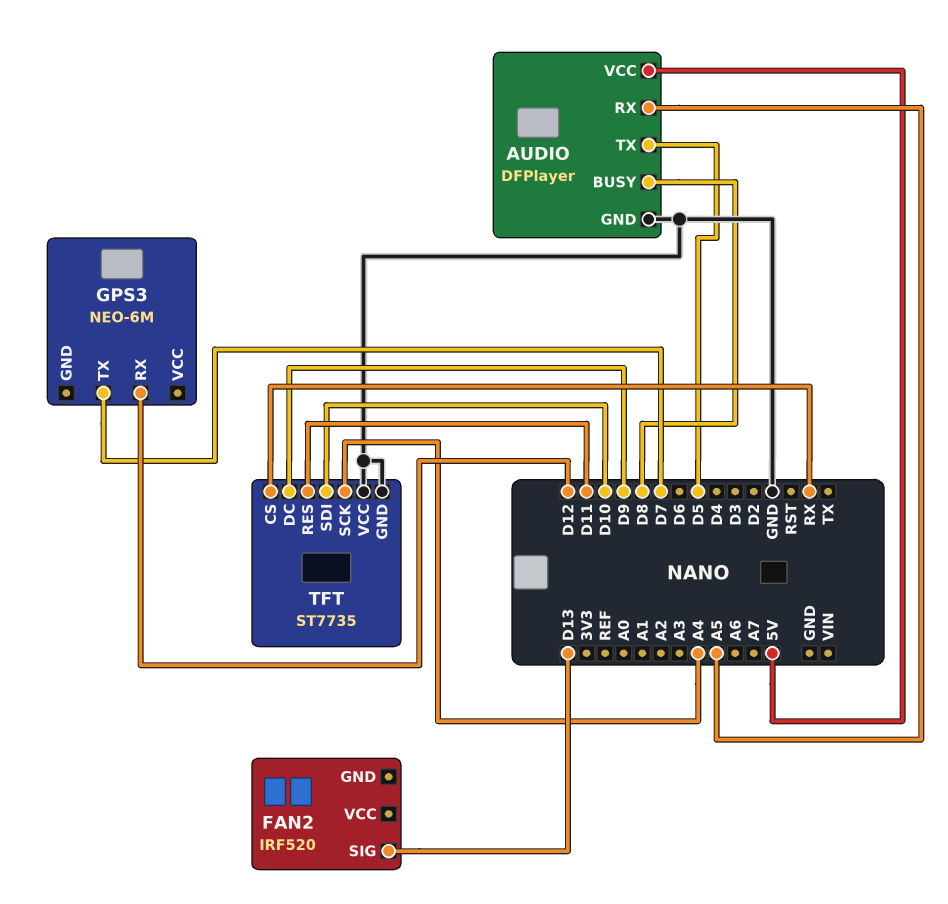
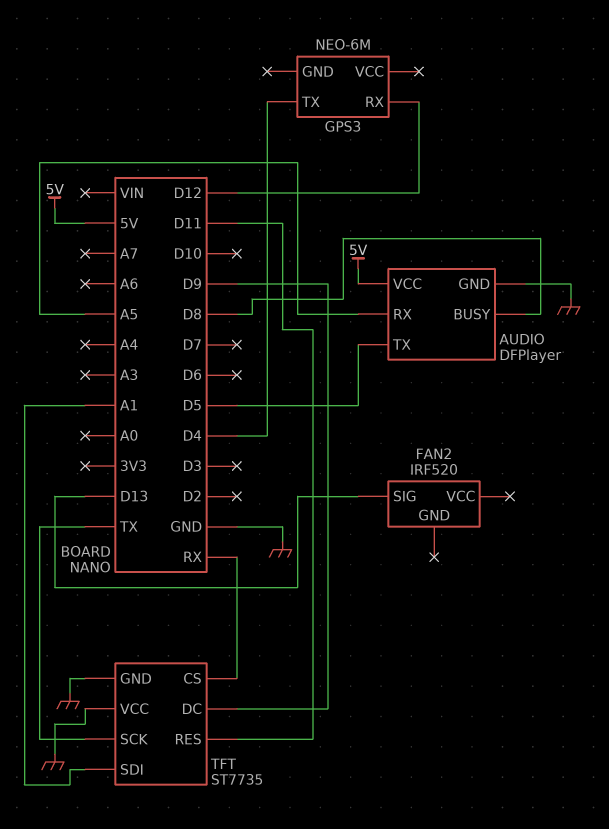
GPS3 pin TX: D7 -> D4
TFT pin SCK: A4 -> TX
TFT pin SDI: D10 -> A1

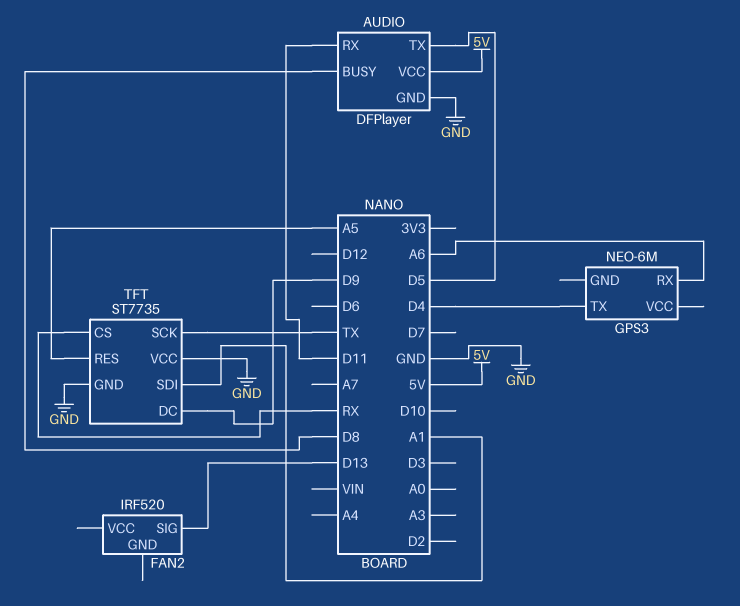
AUDIO pin RX: A5 -> D11
GPS3 pin RX: D12 -> A6
TFT pin RES: D11 -> A5

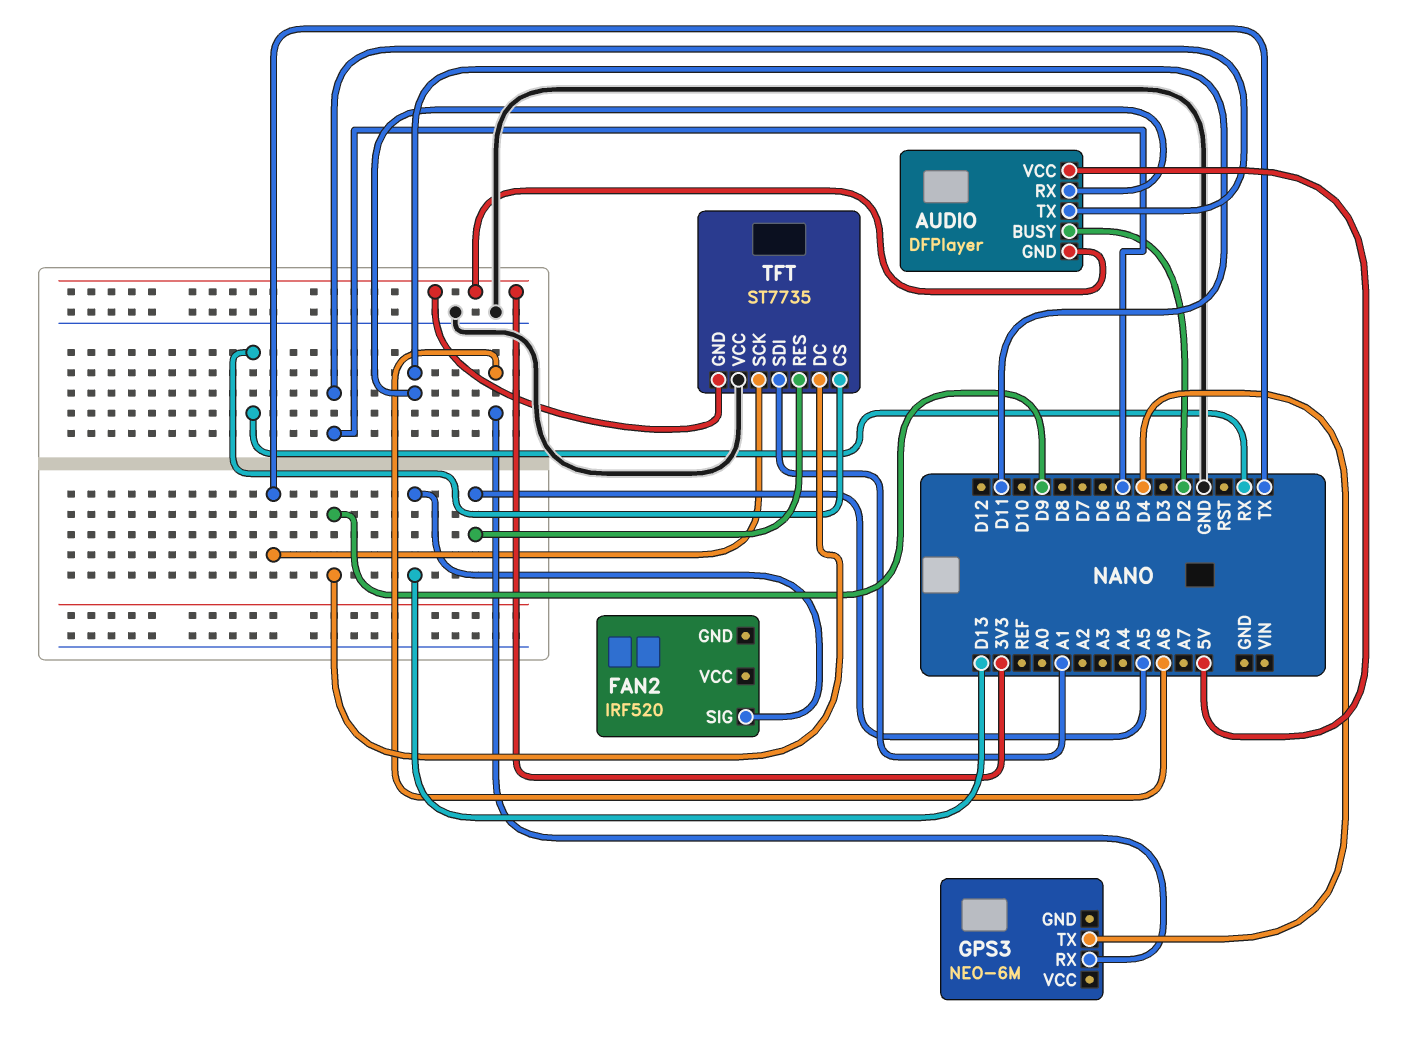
AUDIO pin BUSY: D8 -> D2
AUDIO pin GND: GND -> 3V3
TFT pin GND: GND -> 3V3

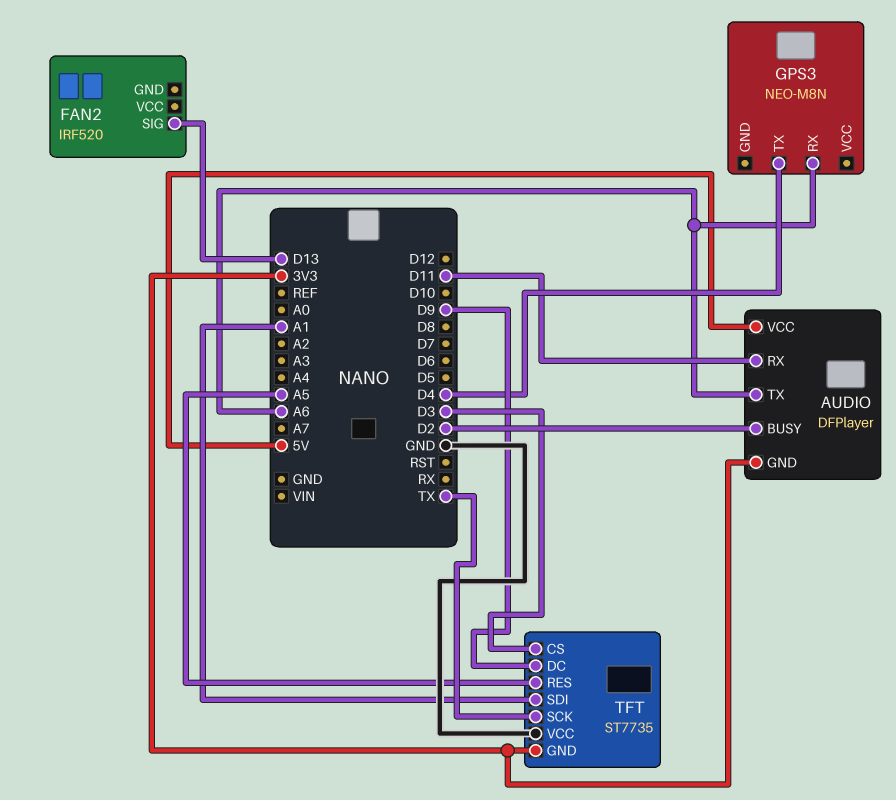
AUDIO pin TX: D5 -> A6
GPS3: NEO-6M -> NEO-M8N
TFT pin CS: RX -> D3

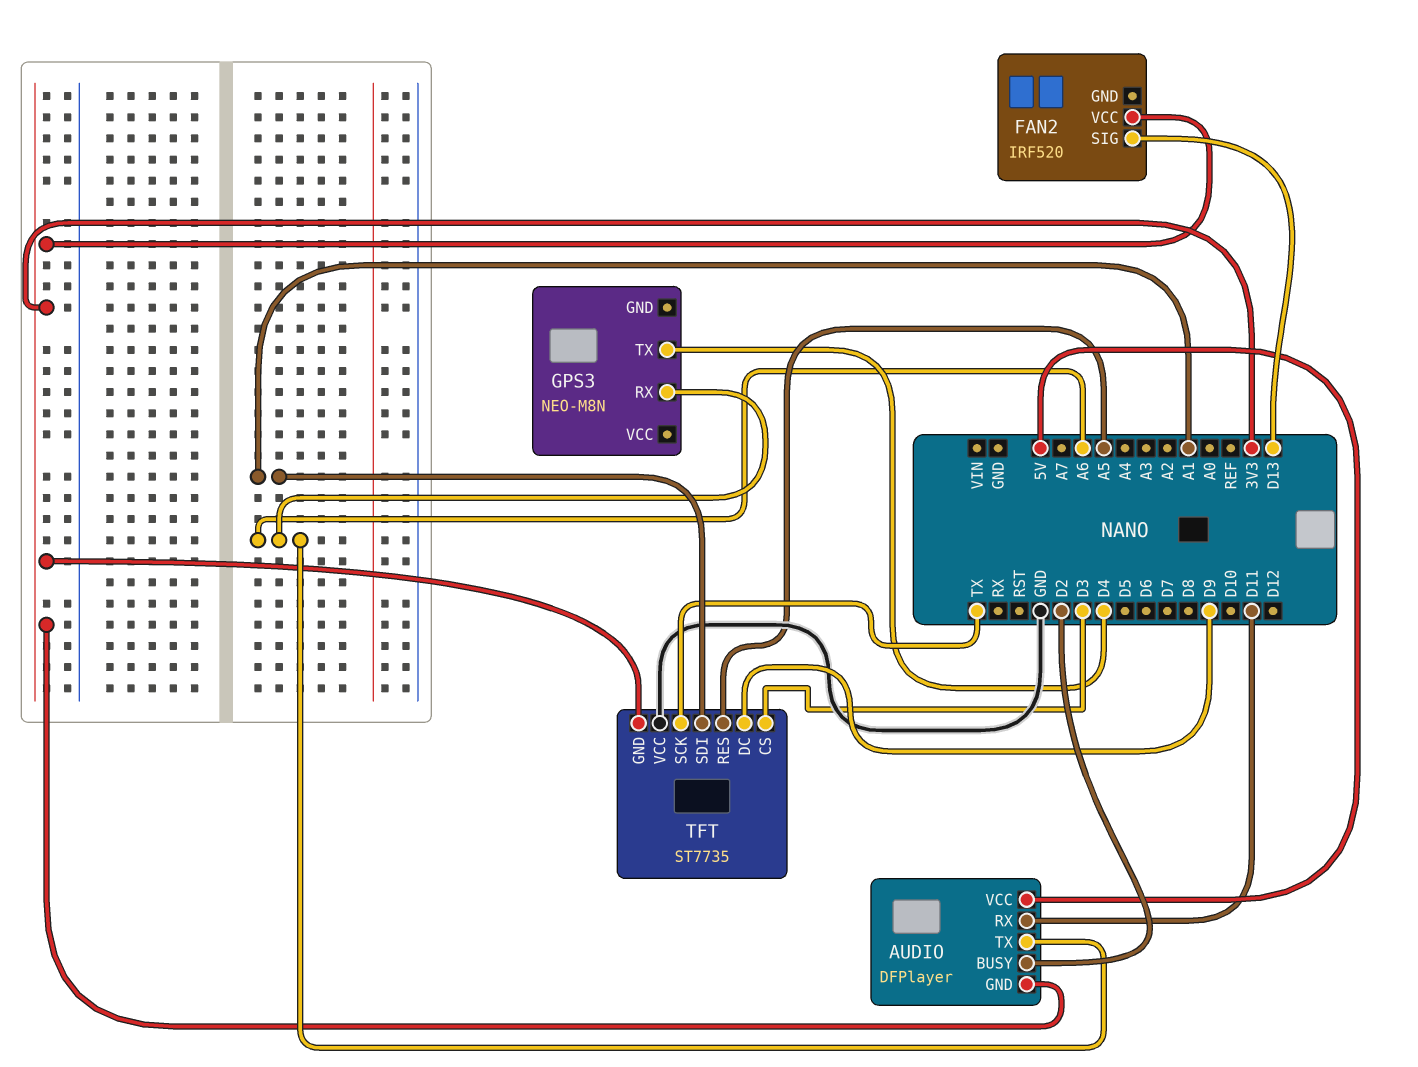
FAN2 pin VCC: none -> 3V3

